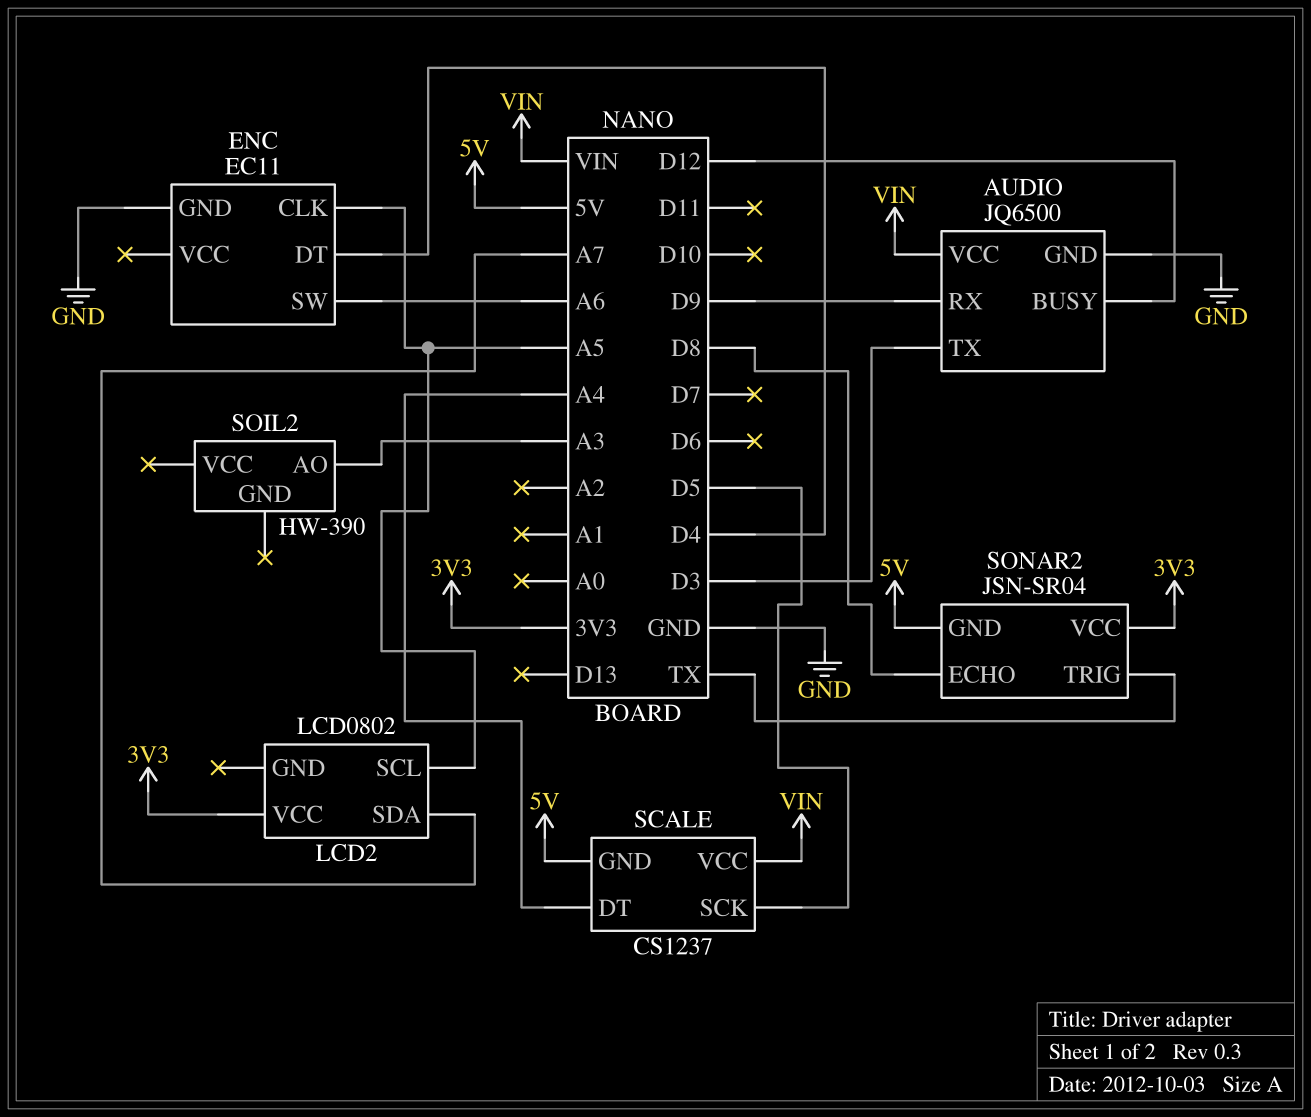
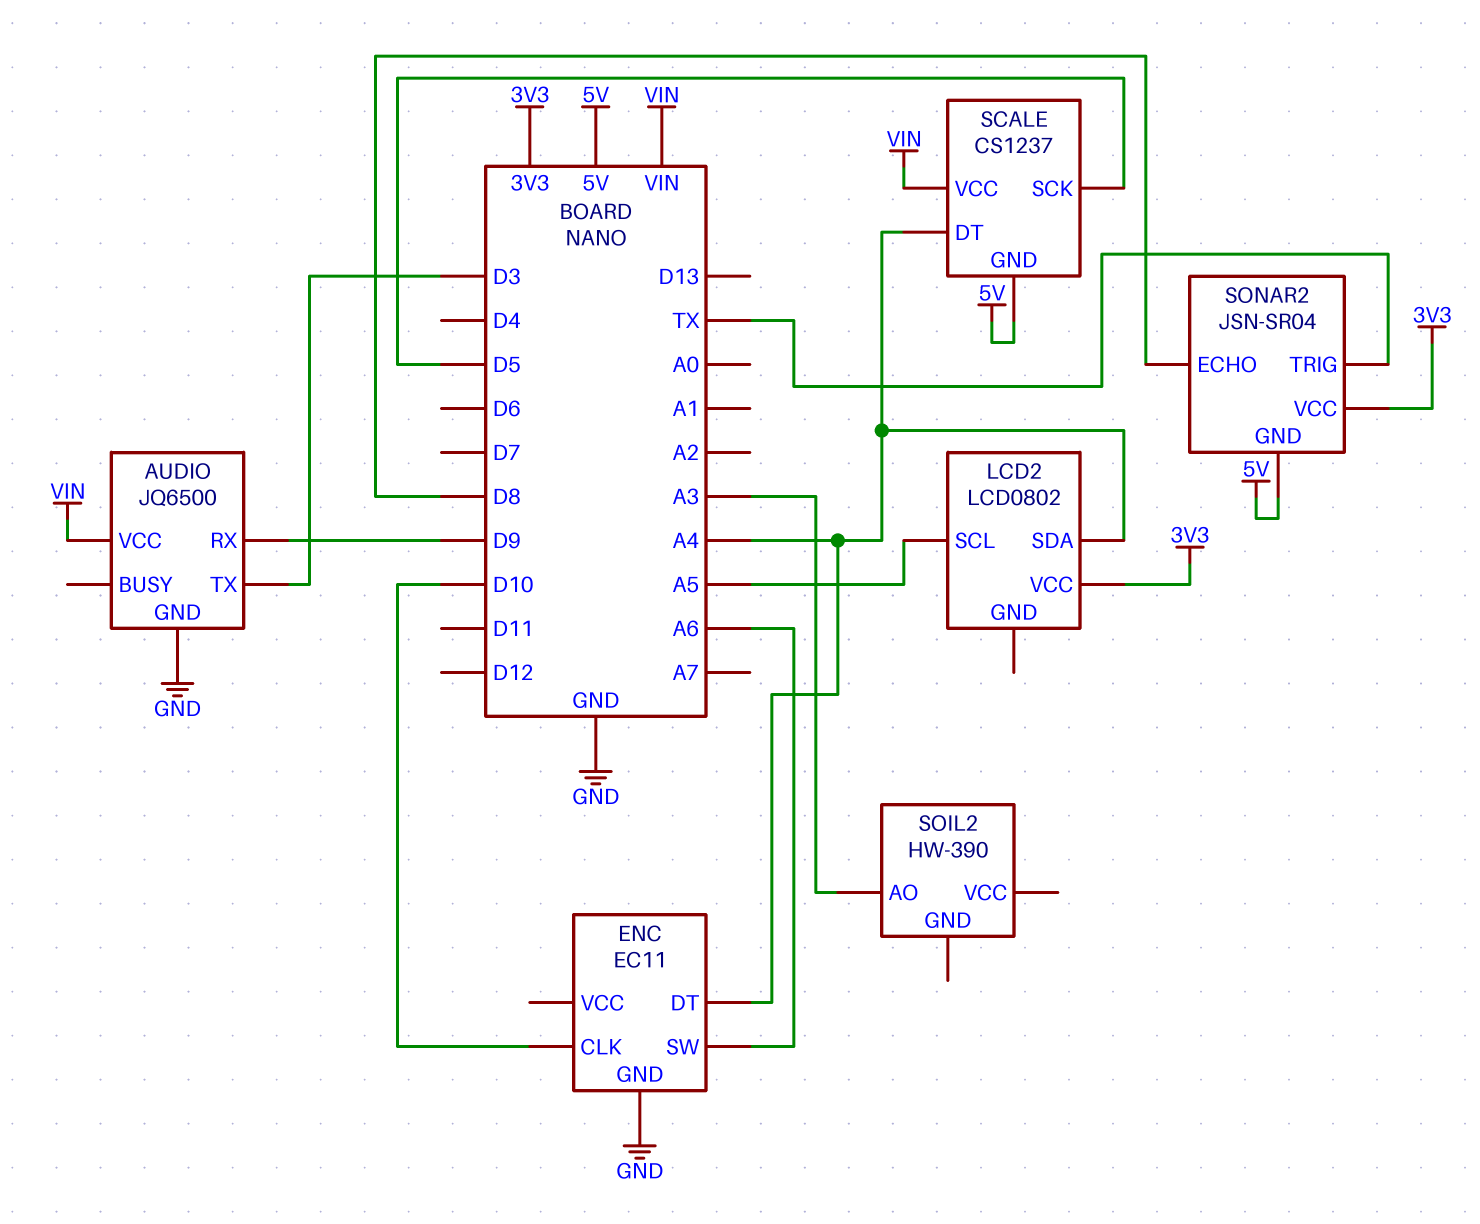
AUDIO pin BUSY: D12 -> none
ENC pin CLK: A5 -> D10
ENC pin DT: D4 -> A4
LCD2 pin SDA: A7 -> A4

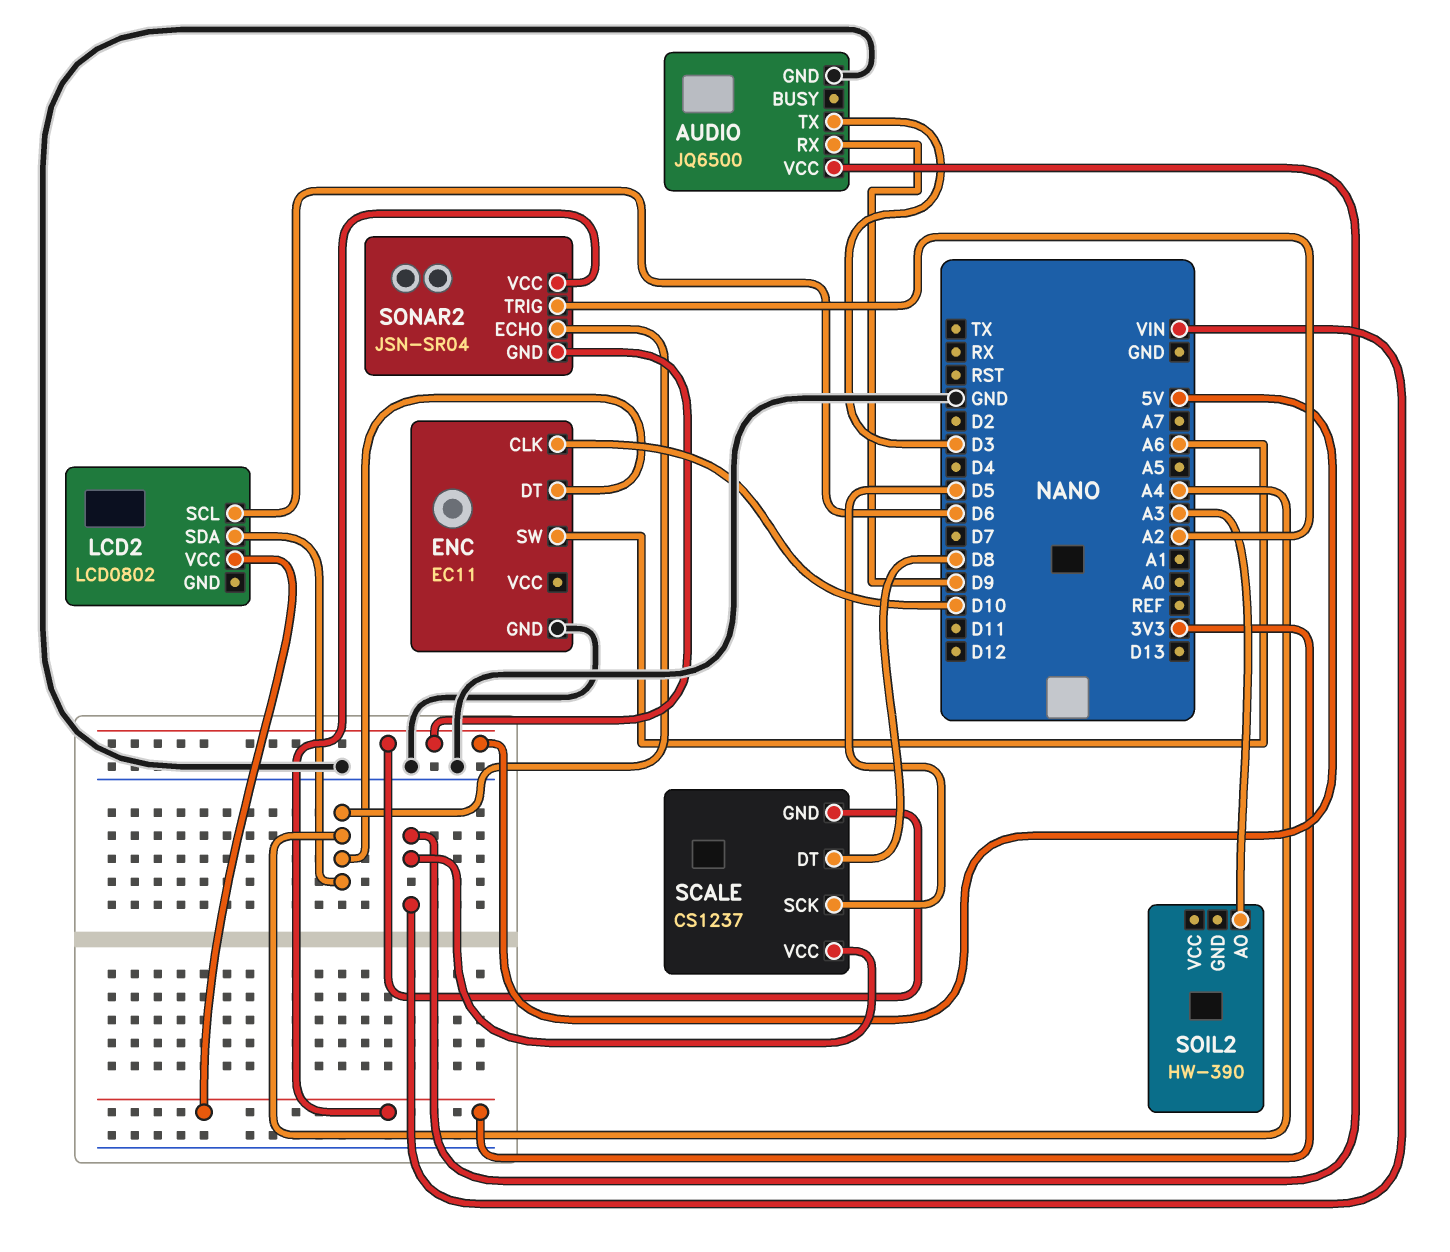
LCD2 pin SCL: A5 -> D6
SCALE pin DT: A4 -> D8
SONAR2 pin ECHO: D8 -> A4
SONAR2 pin TRIG: TX -> A2

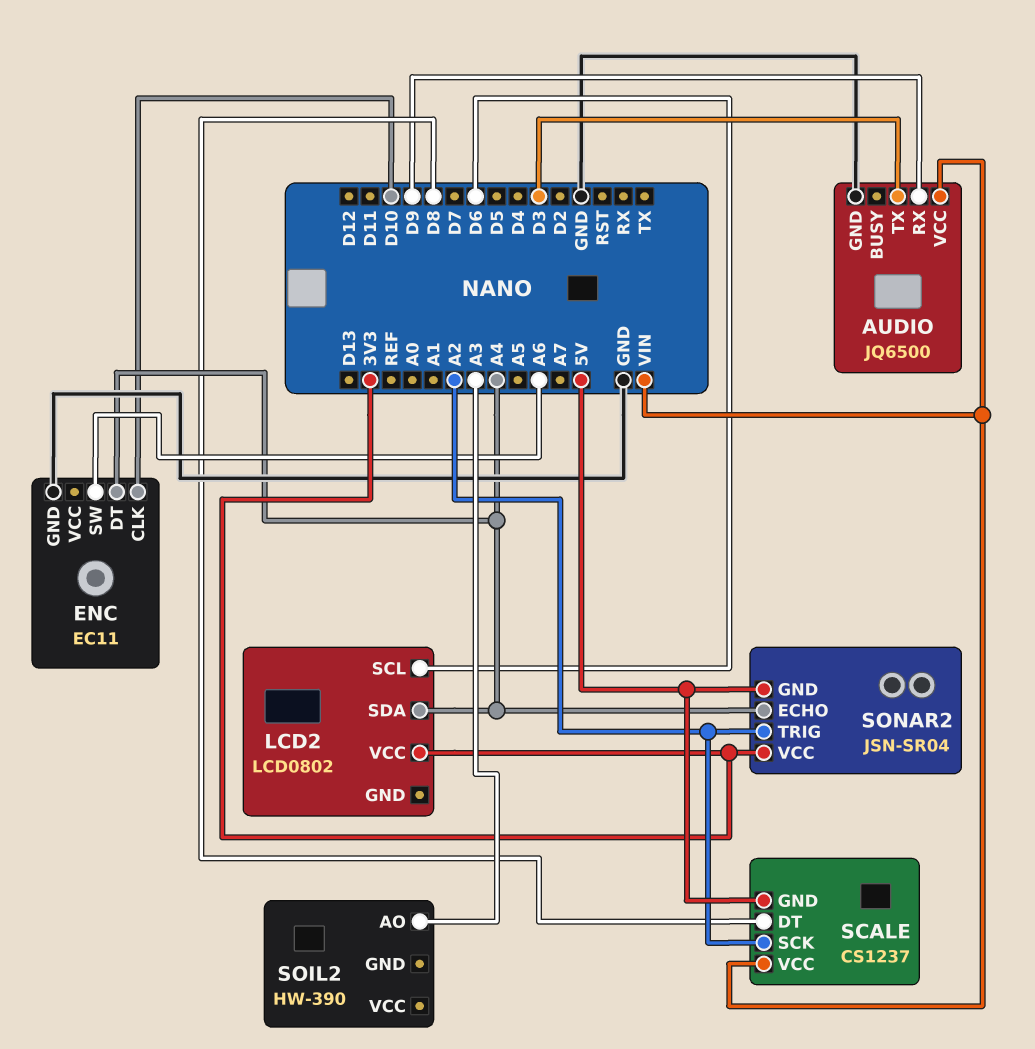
SCALE pin SCK: D5 -> A2

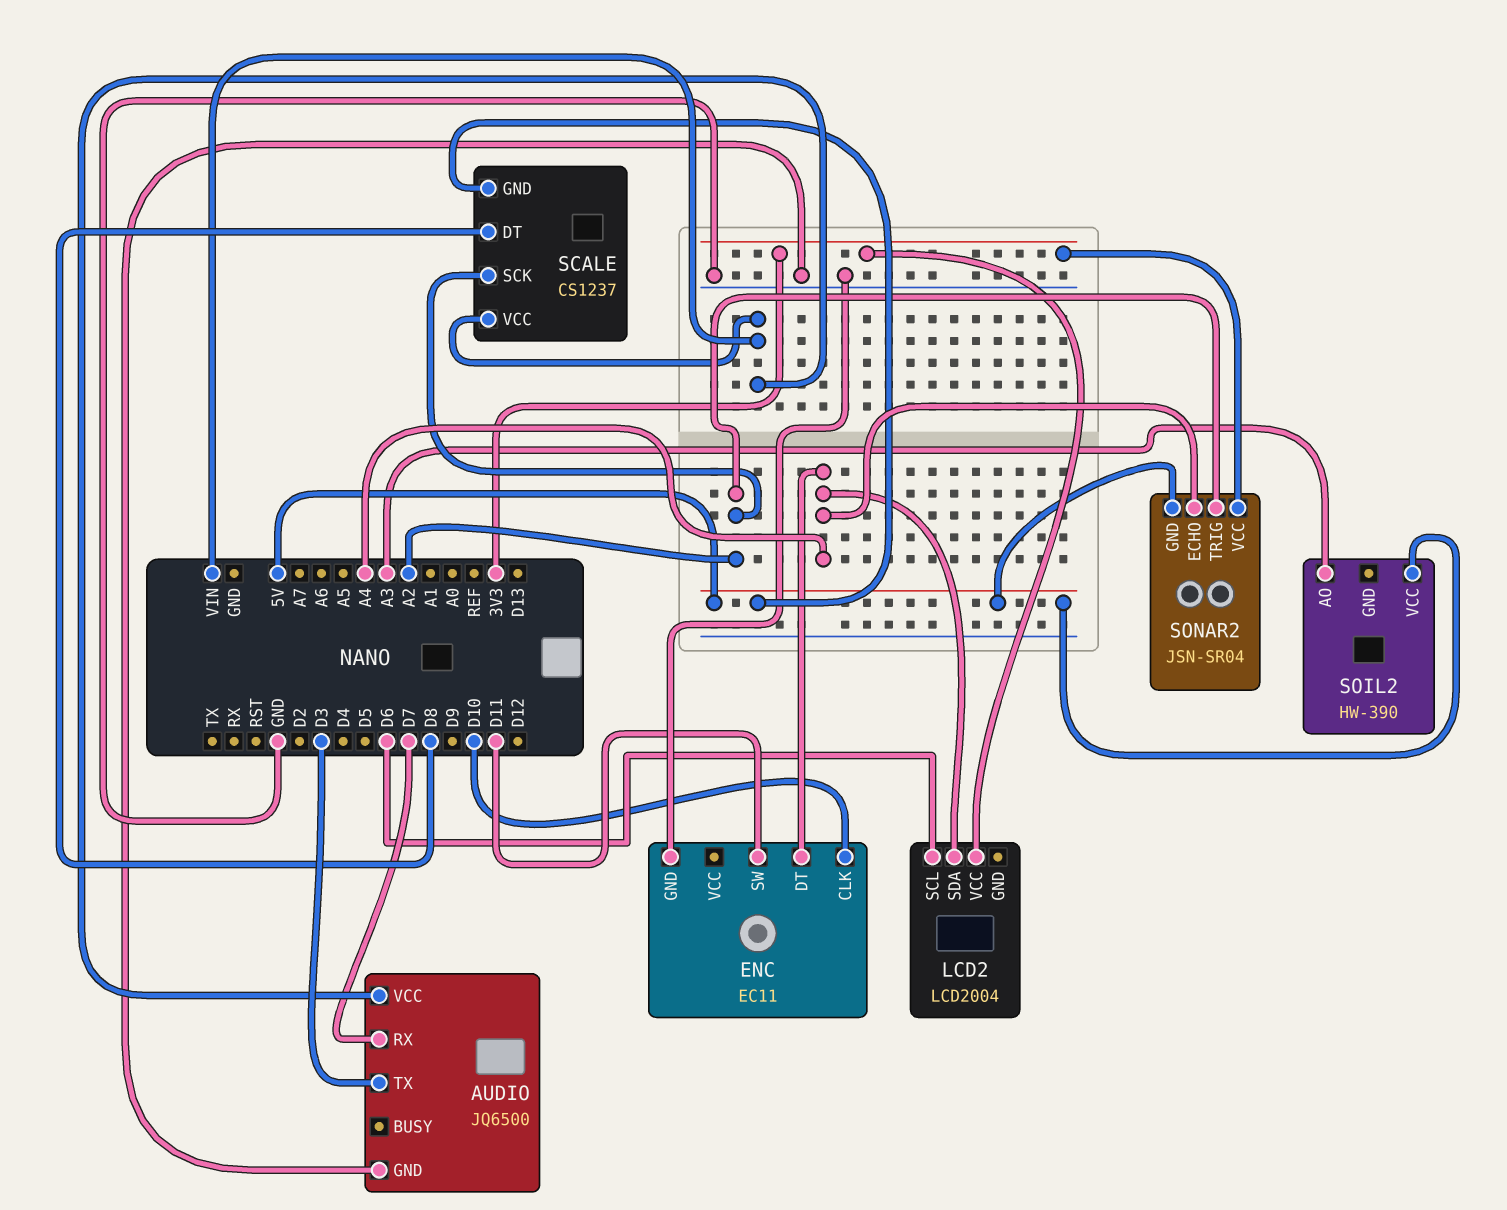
AUDIO pin RX: D9 -> D7
ENC pin SW: A6 -> D11
LCD2: LCD0802 -> LCD2004
SOIL2 pin VCC: none -> 5V

